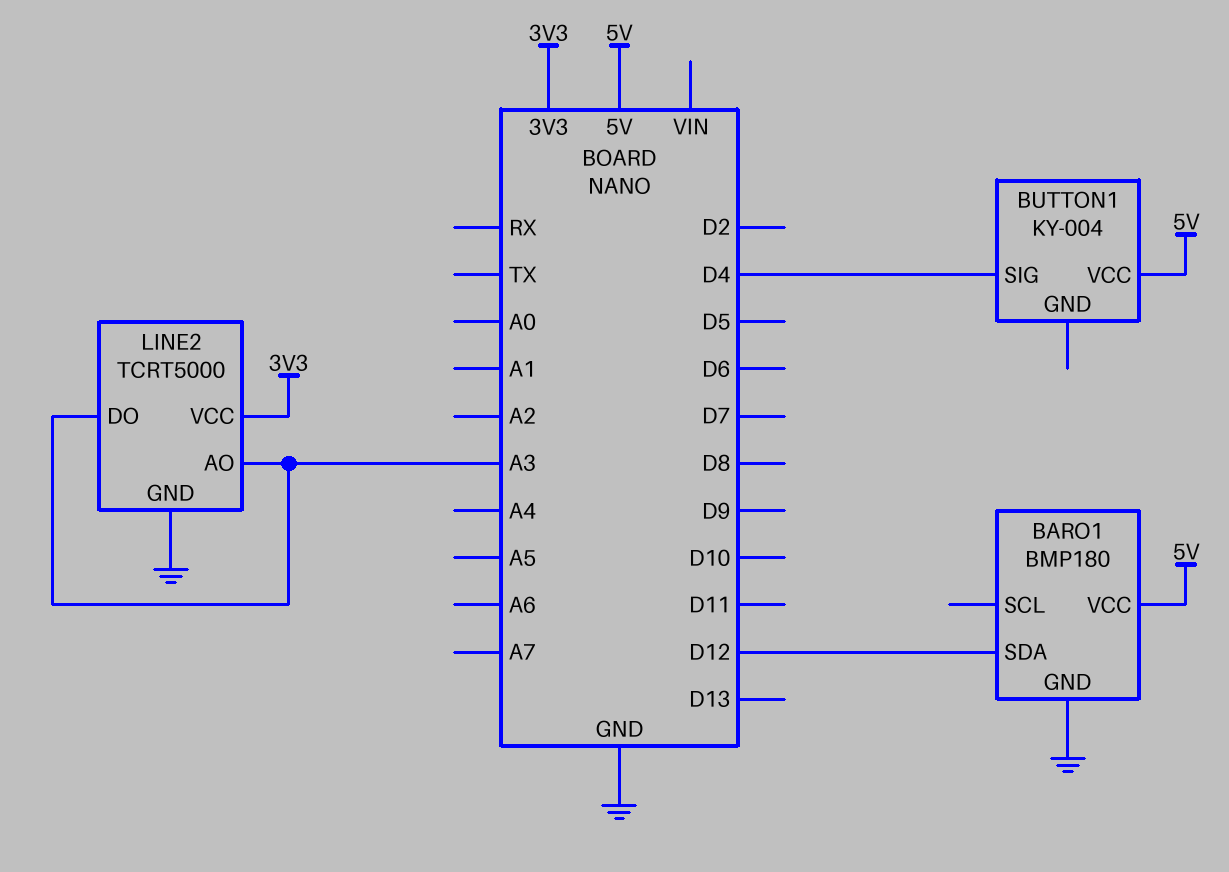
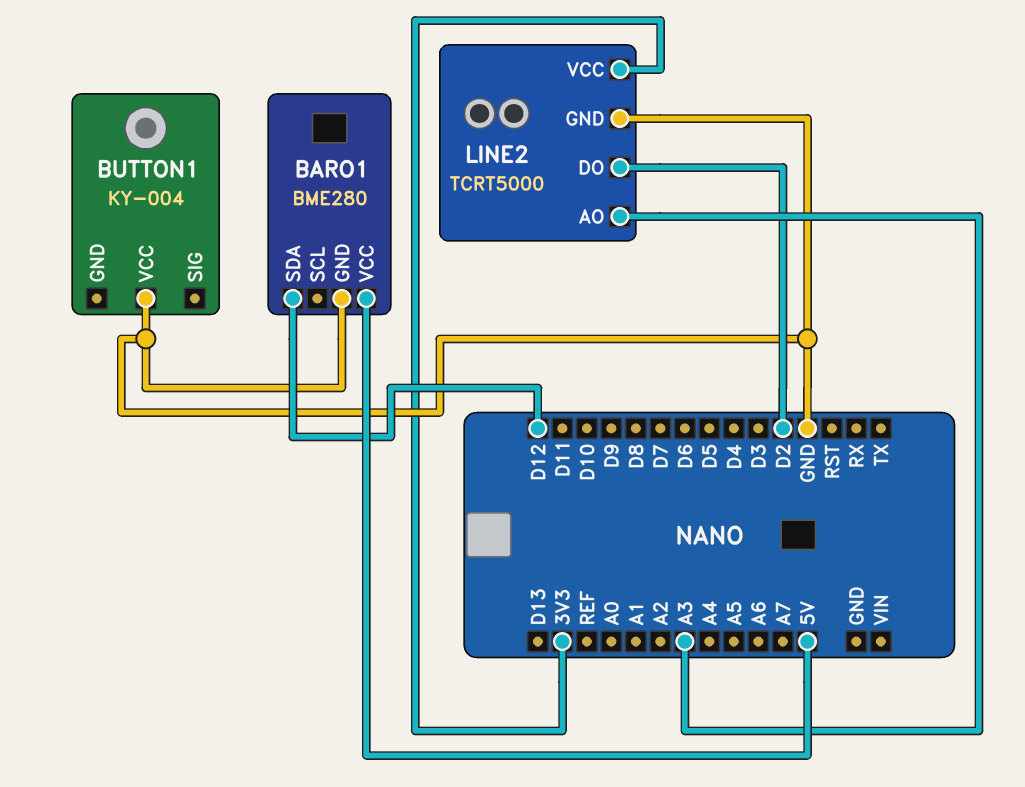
BARO1: BMP180 -> BME280
BUTTON1 pin SIG: D4 -> none
BUTTON1 pin VCC: 5V -> GND
LINE2 pin DO: A3 -> D2

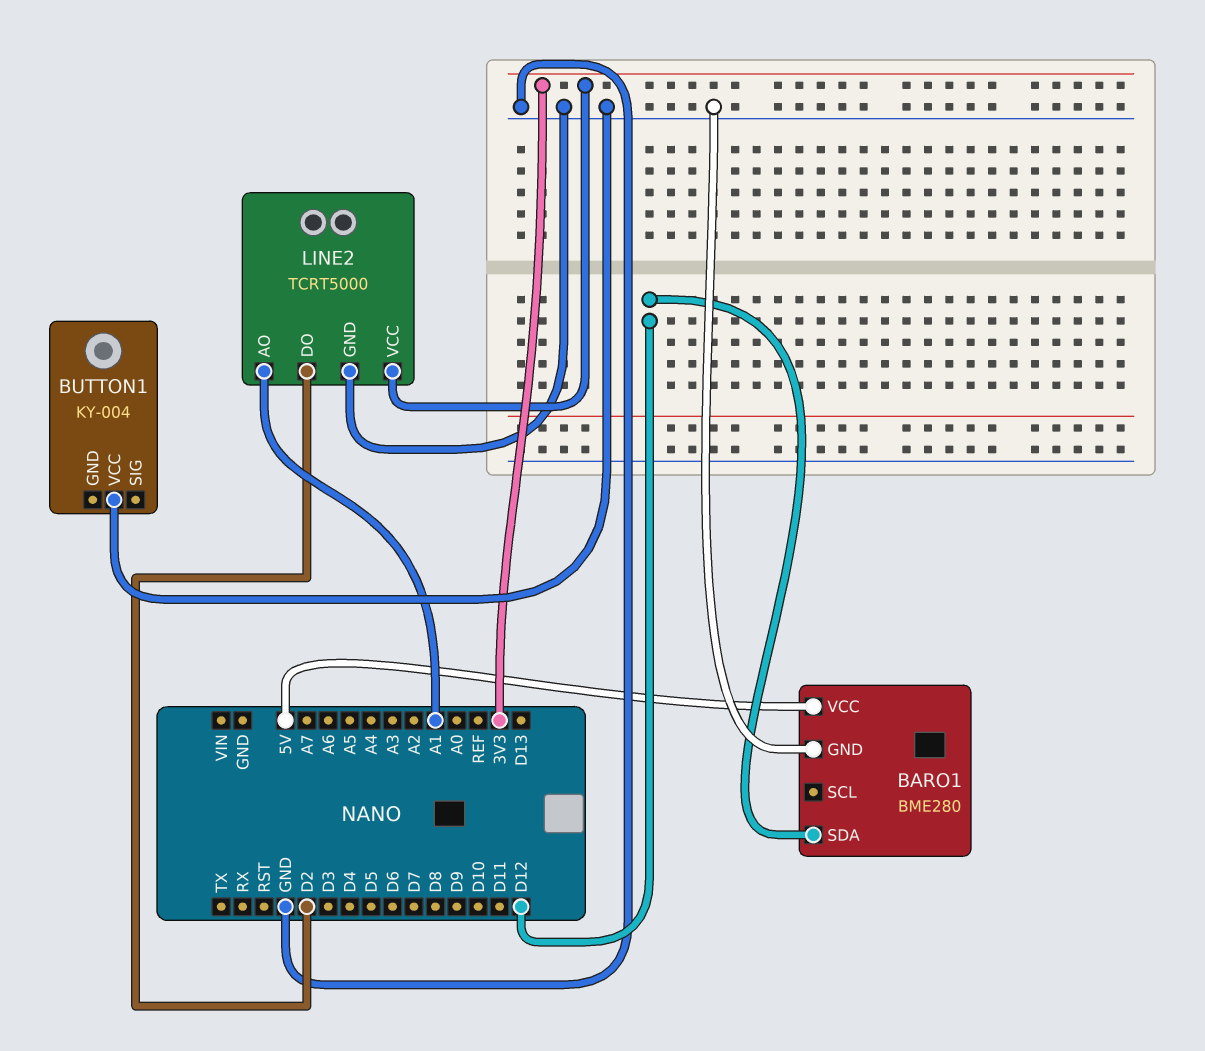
LINE2 pin AO: A3 -> A1

